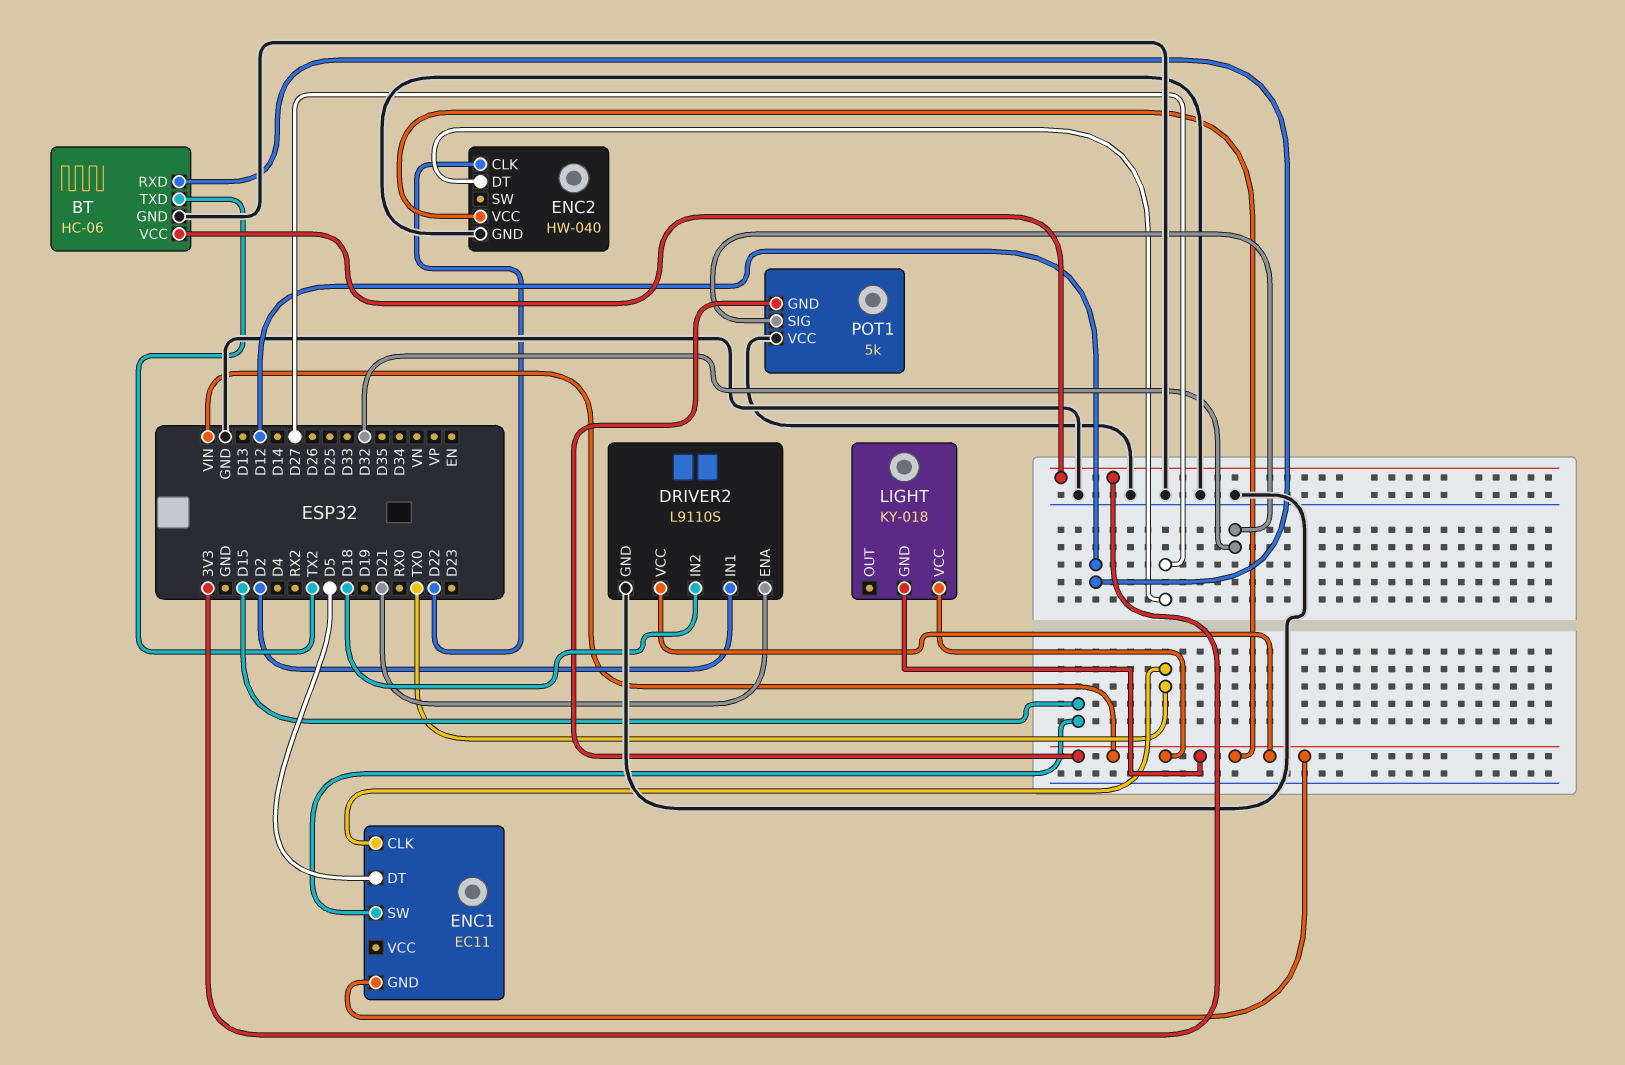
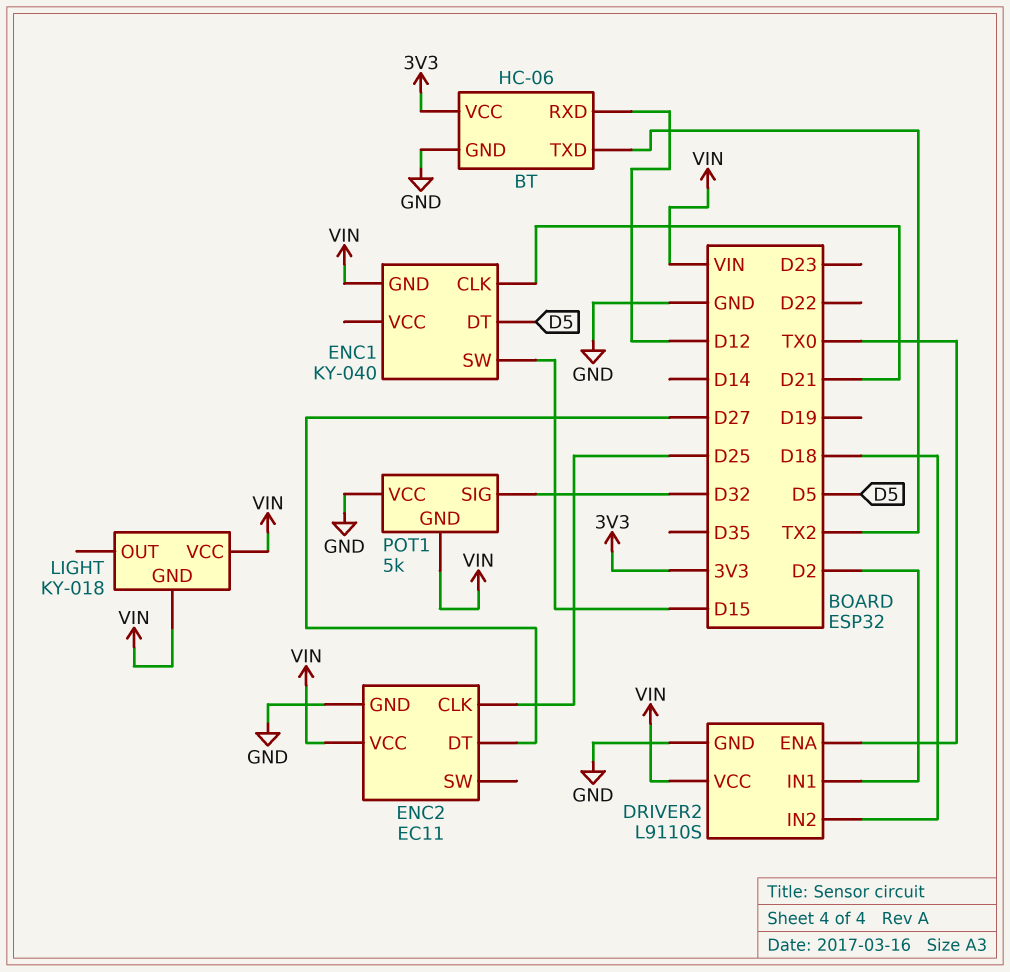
DRIVER2 pin ENA: D21 -> TX0
ENC1: EC11 -> KY-040
ENC1 pin CLK: TX0 -> D21
ENC2: HW-040 -> EC11
ENC2 pin CLK: D22 -> D25

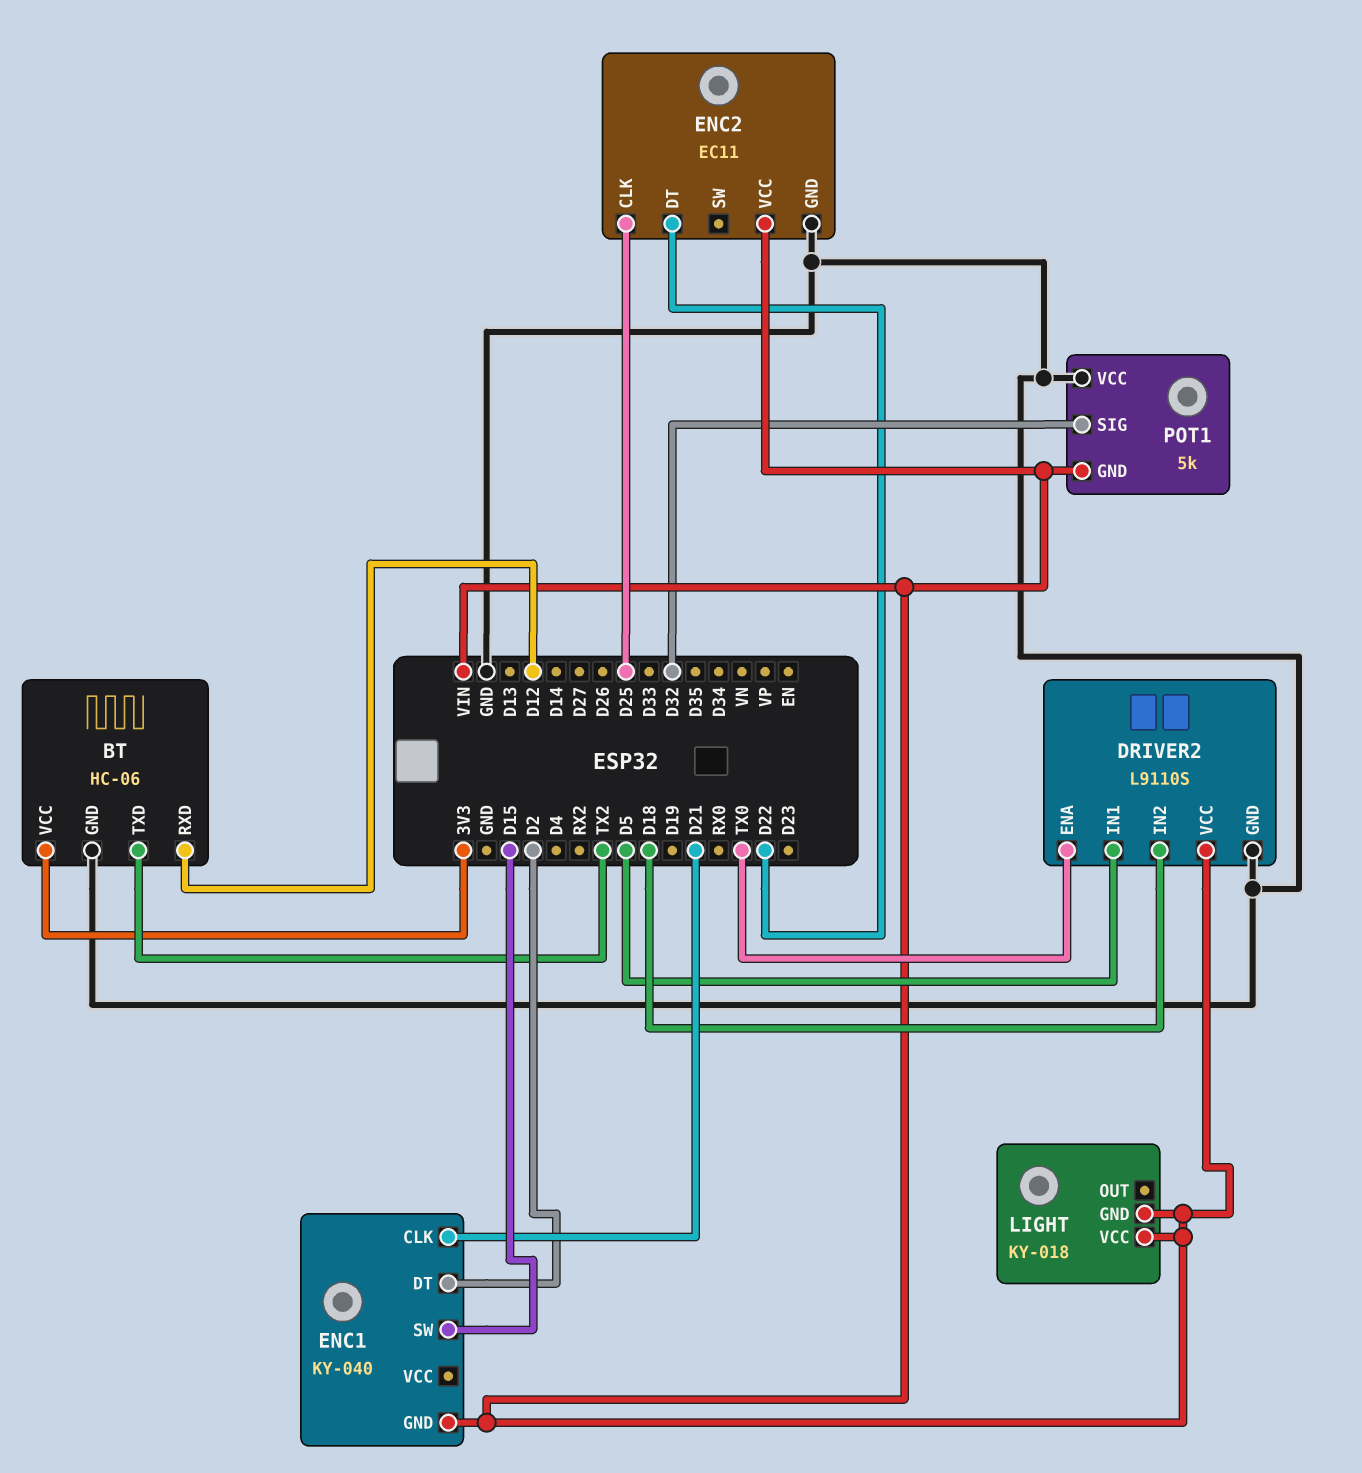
DRIVER2 pin IN1: D2 -> D5
ENC1 pin DT: D5 -> D2
ENC2 pin DT: D27 -> D22

